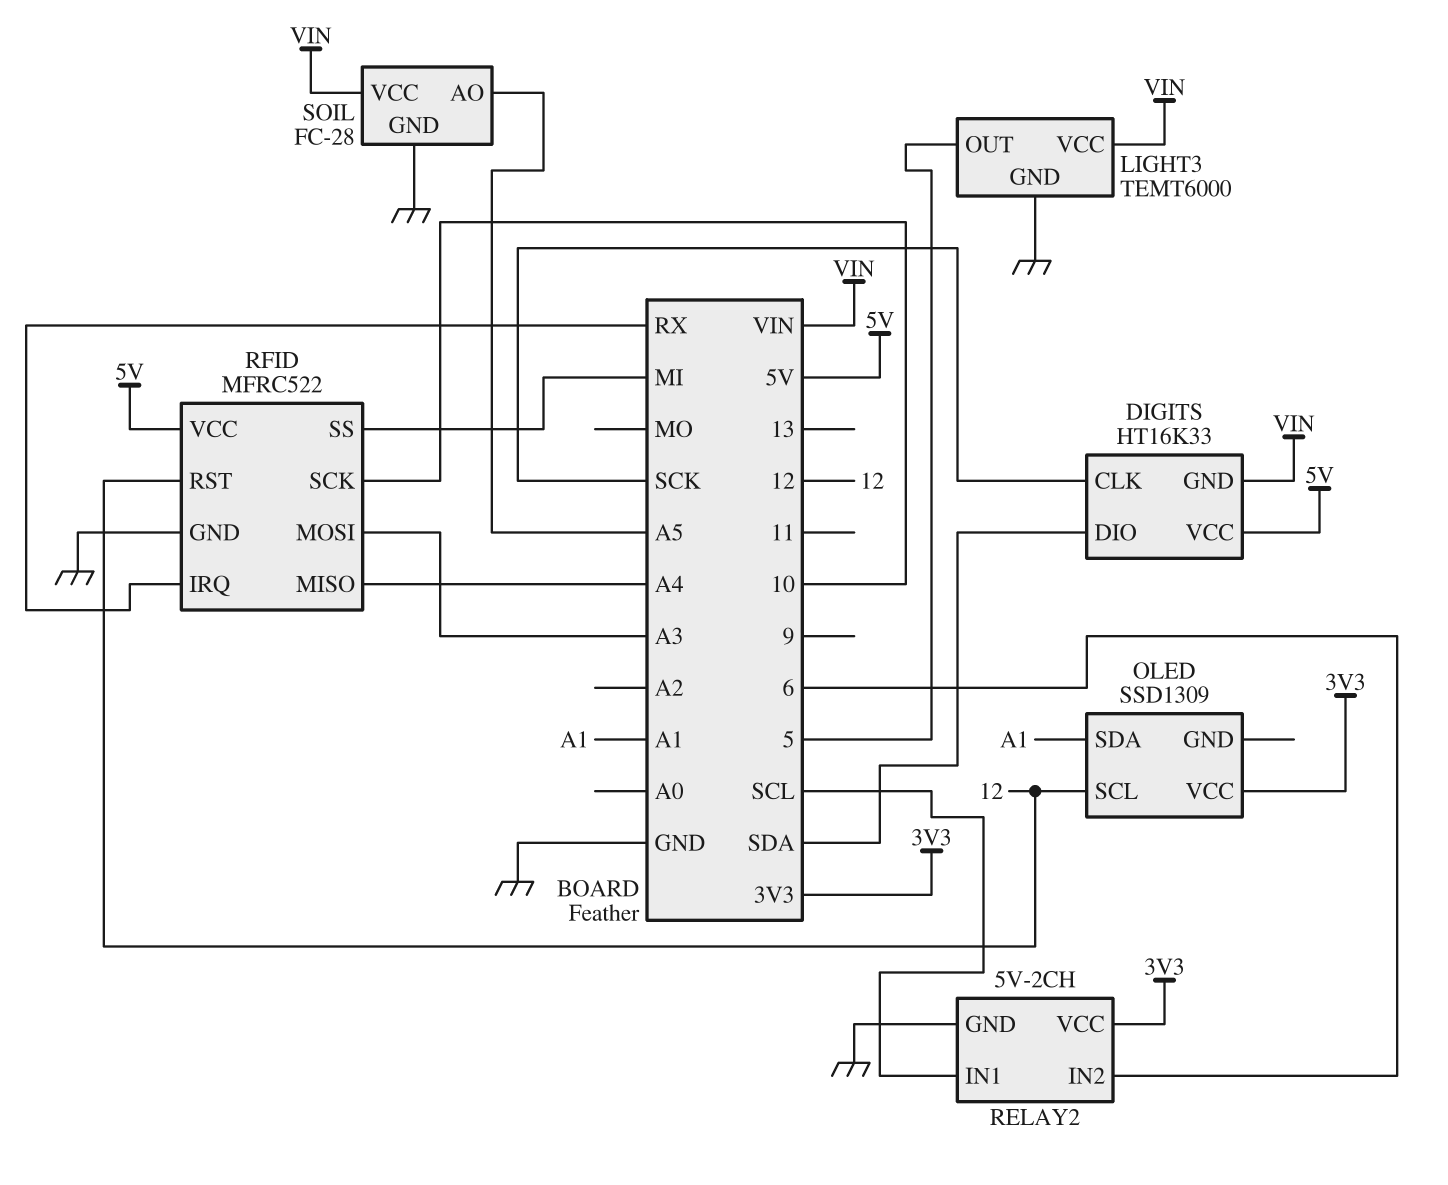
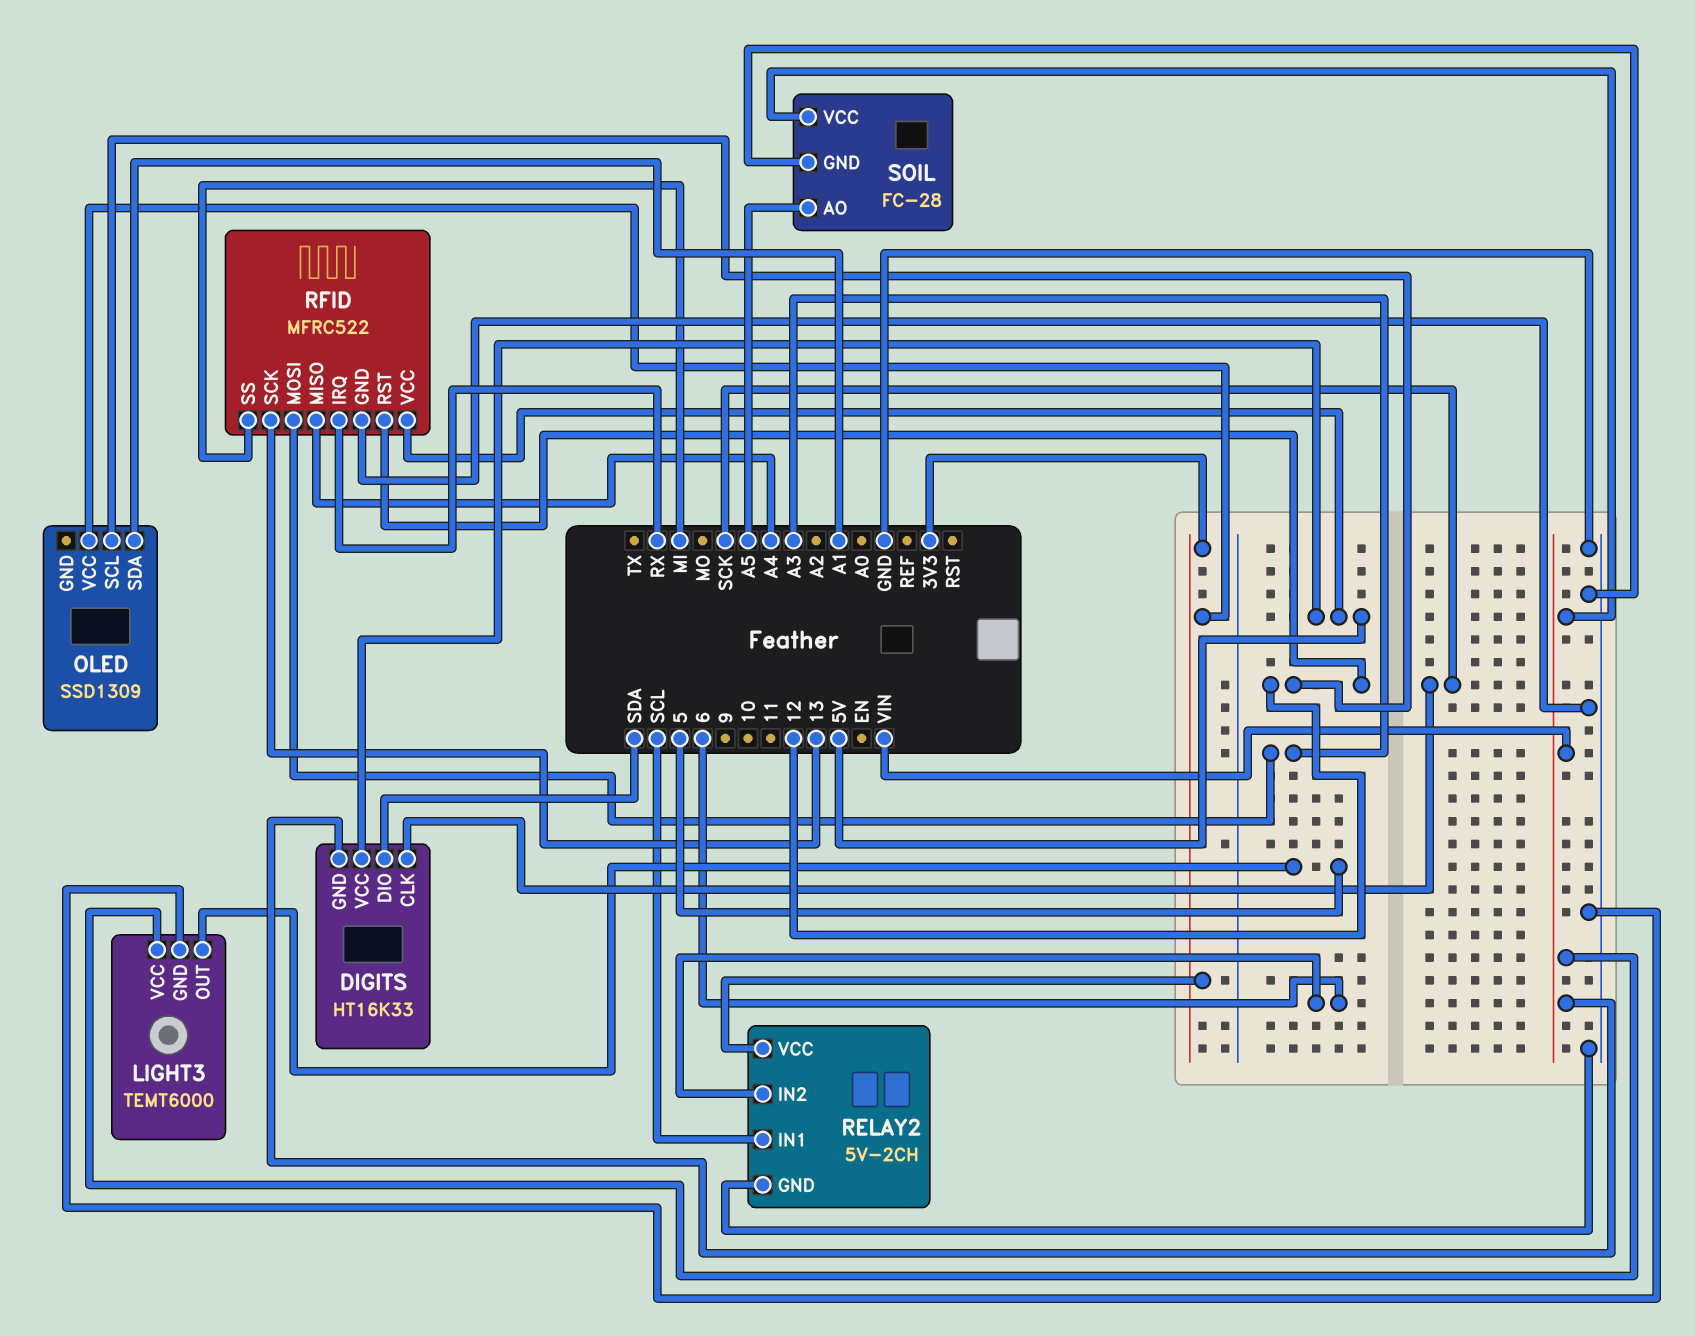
RFID pin SCK: 10 -> 13

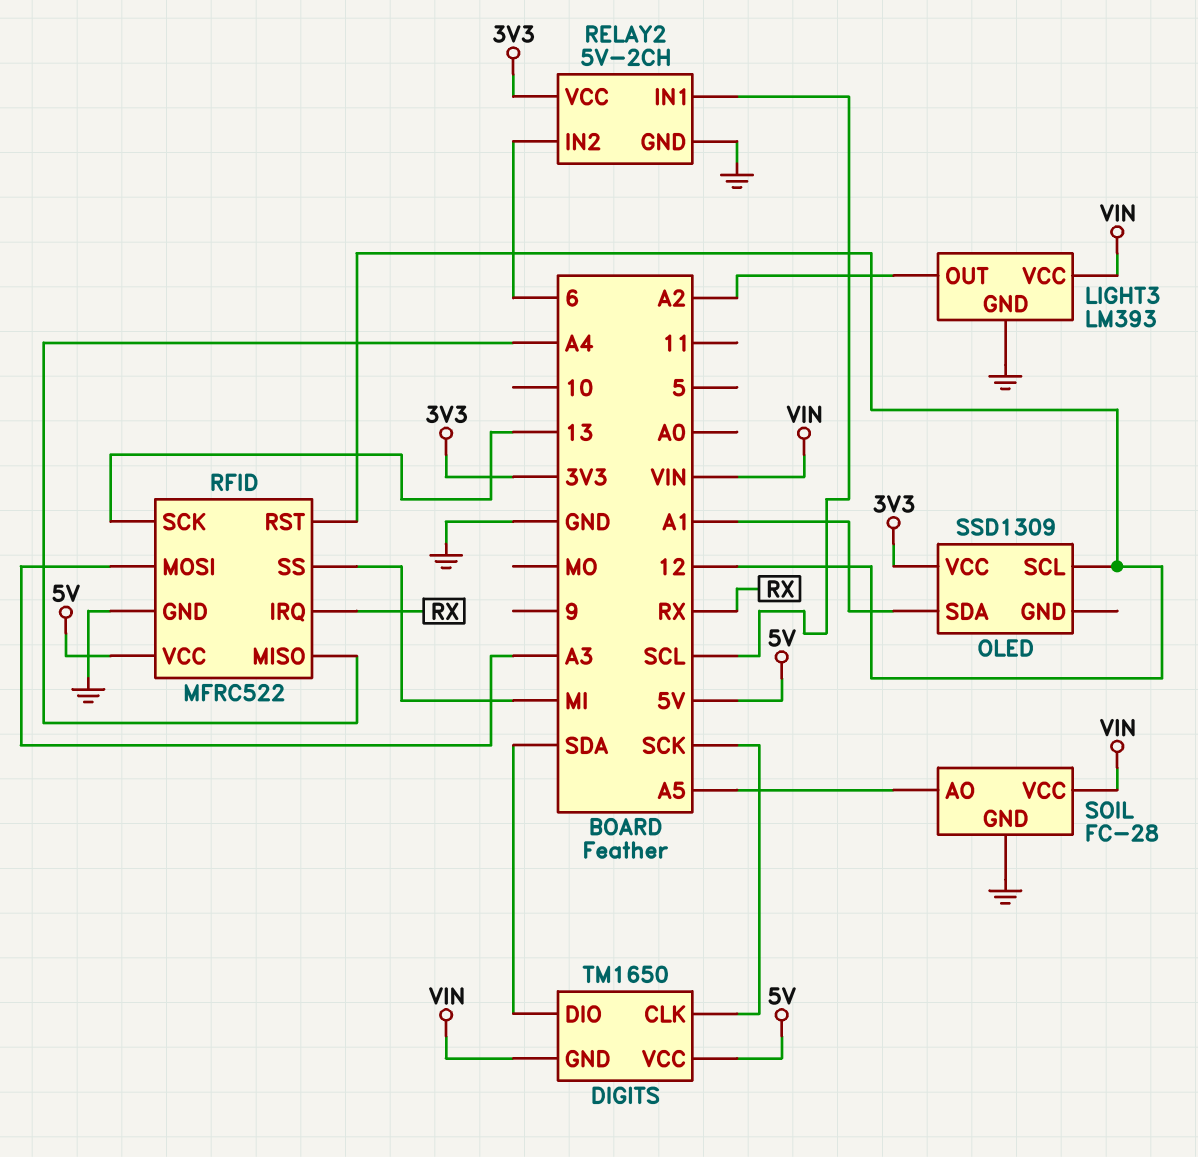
DIGITS: HT16K33 -> TM1650
LIGHT3: TEMT6000 -> LM393
LIGHT3 pin OUT: 5 -> A2

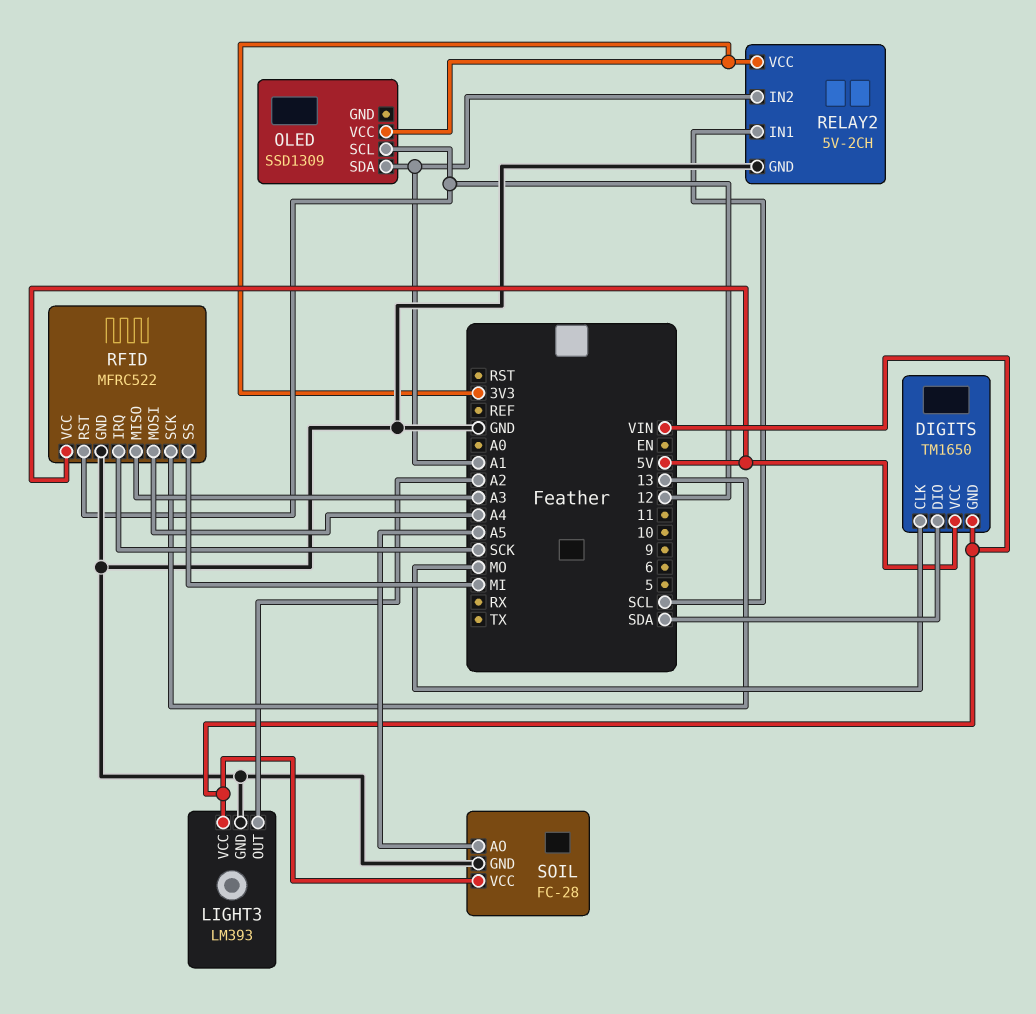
DIGITS pin CLK: SCK -> MO
RELAY2 pin IN2: 6 -> A1
RFID pin IRQ: RX -> SCK
RFID pin MISO: A4 -> A3
RFID pin MOSI: A3 -> A4

